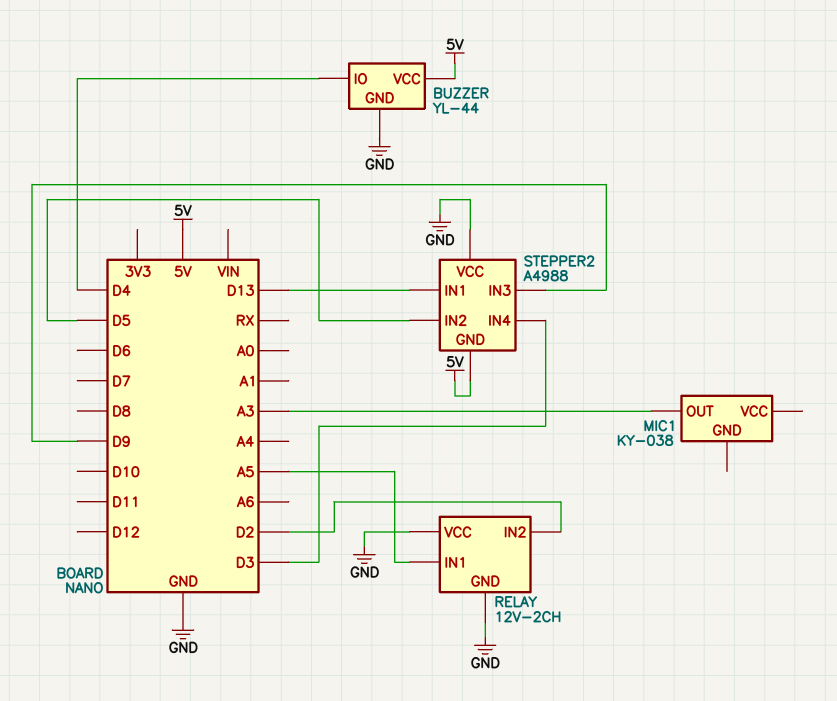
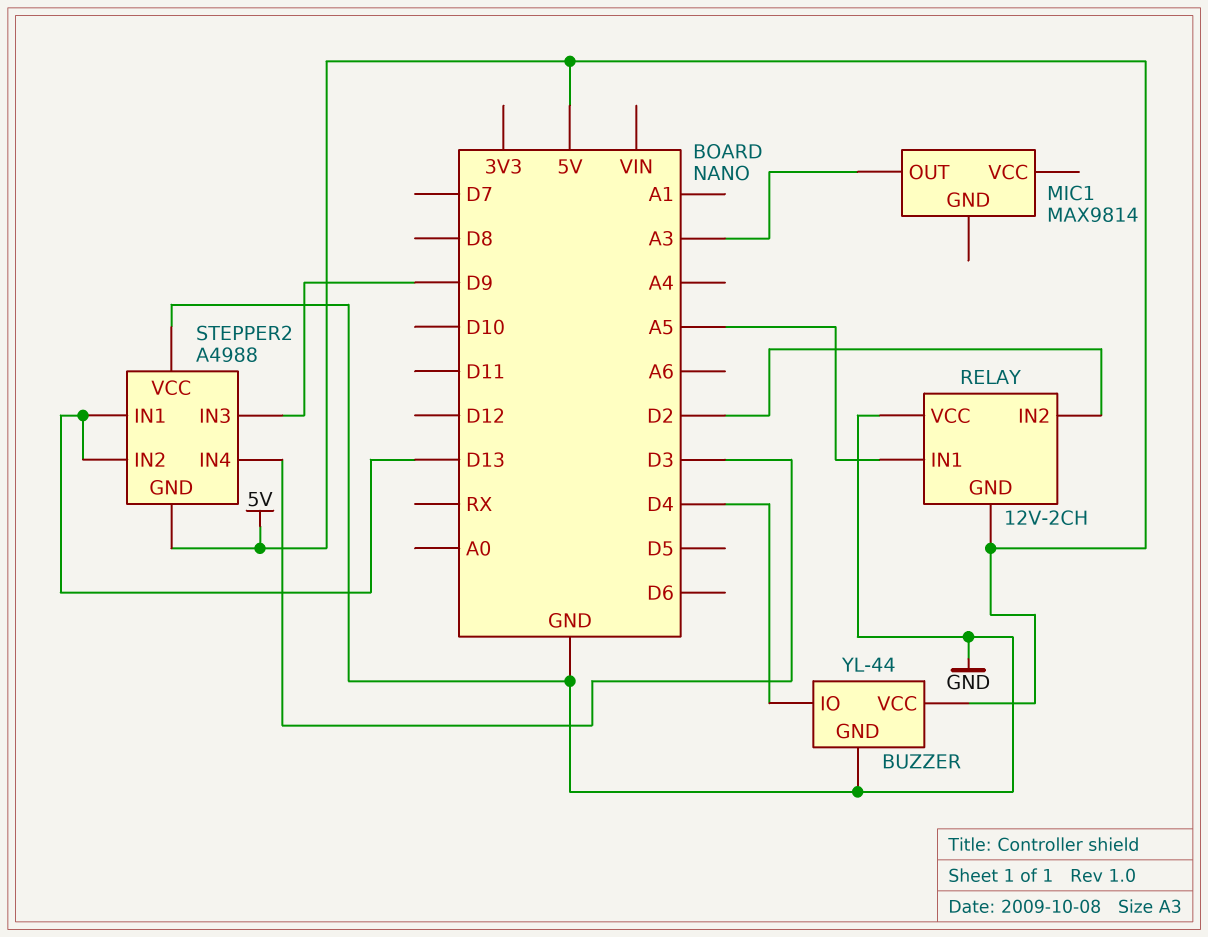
MIC1: KY-038 -> MAX9814
RELAY pin GND: GND -> 5V
STEPPER2 pin IN2: D5 -> D13

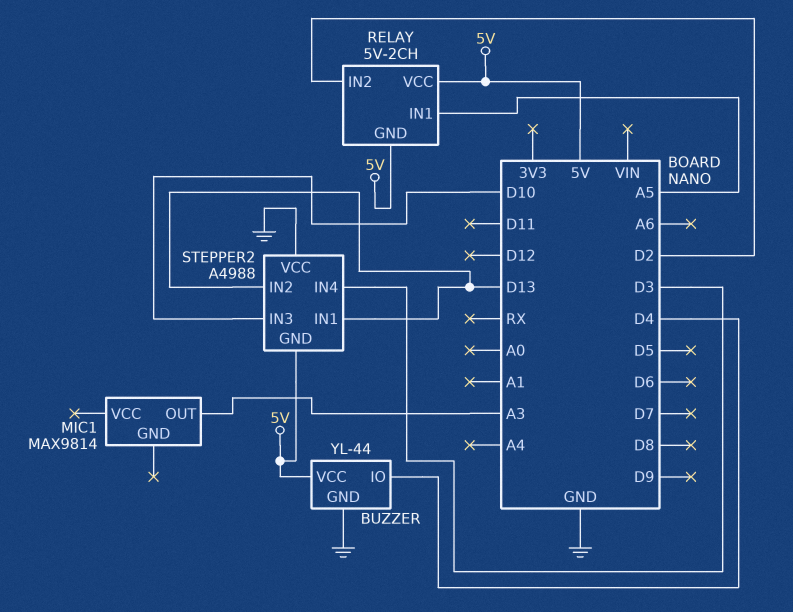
RELAY: 12V-2CH -> 5V-2CH
RELAY pin VCC: GND -> 5V
STEPPER2 pin IN3: D9 -> D10

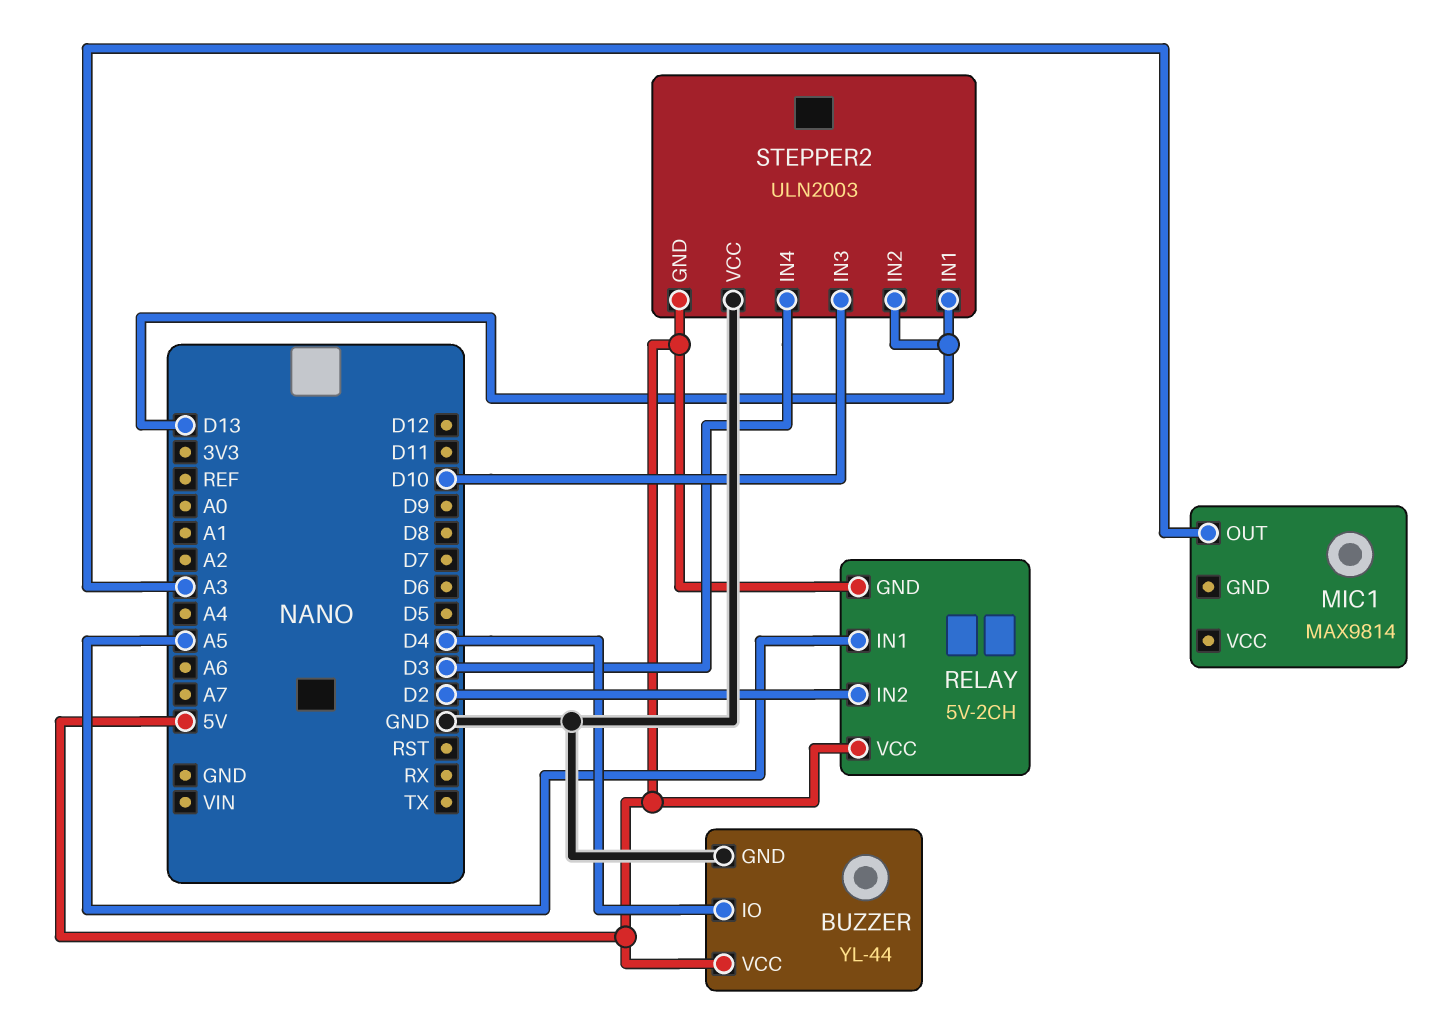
STEPPER2: A4988 -> ULN2003

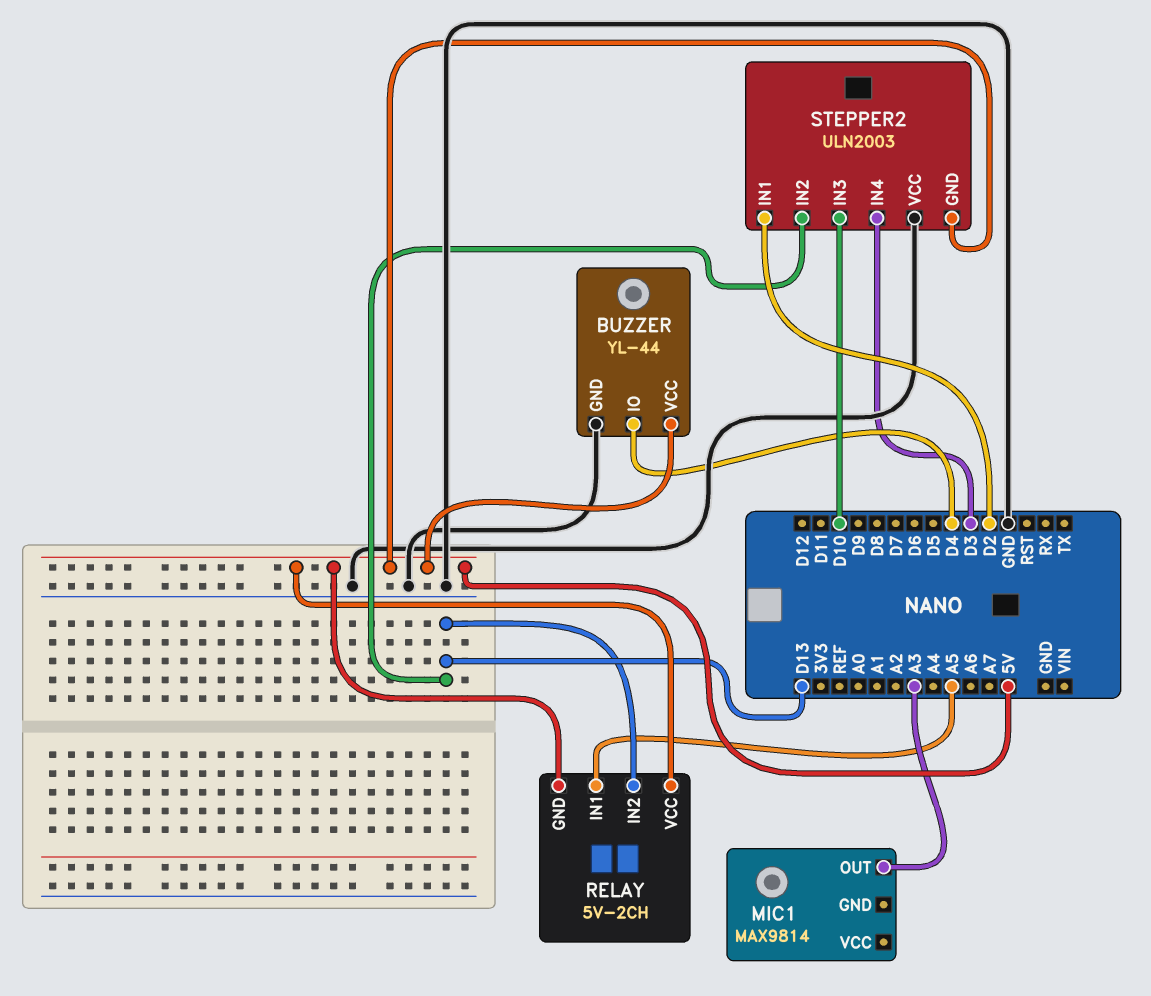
RELAY pin IN2: D2 -> D13
STEPPER2 pin IN1: D13 -> D2

